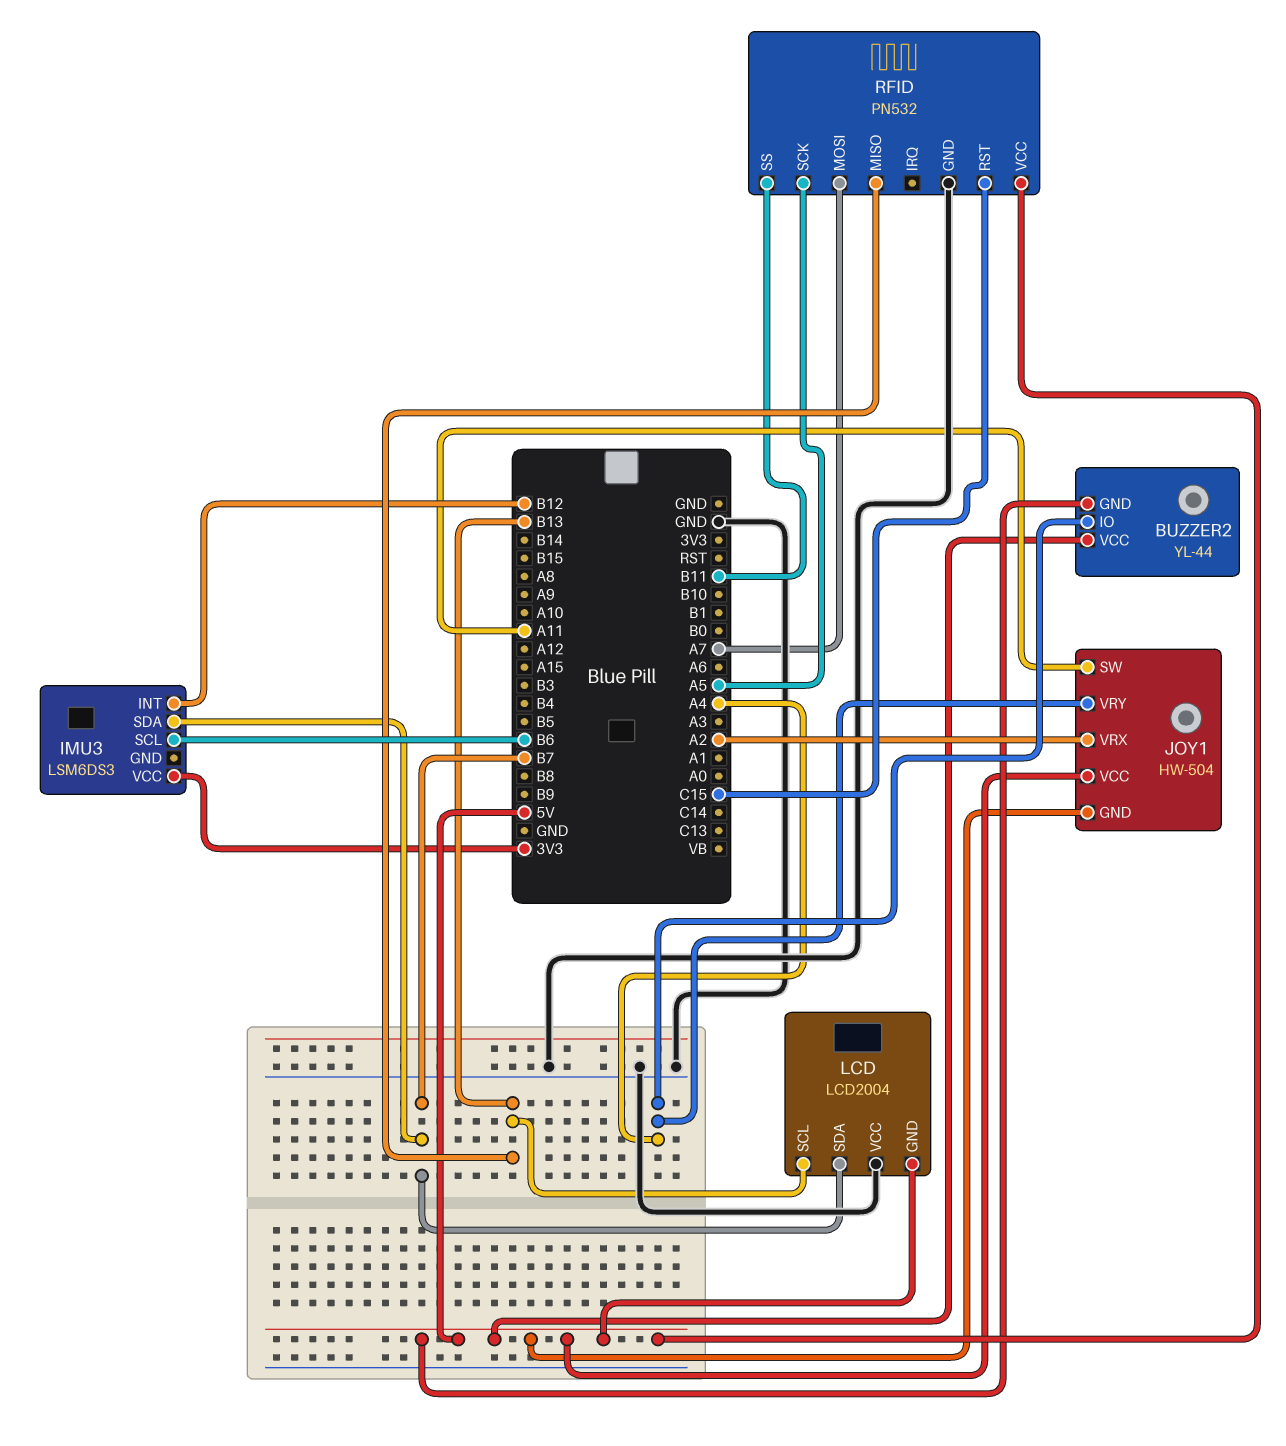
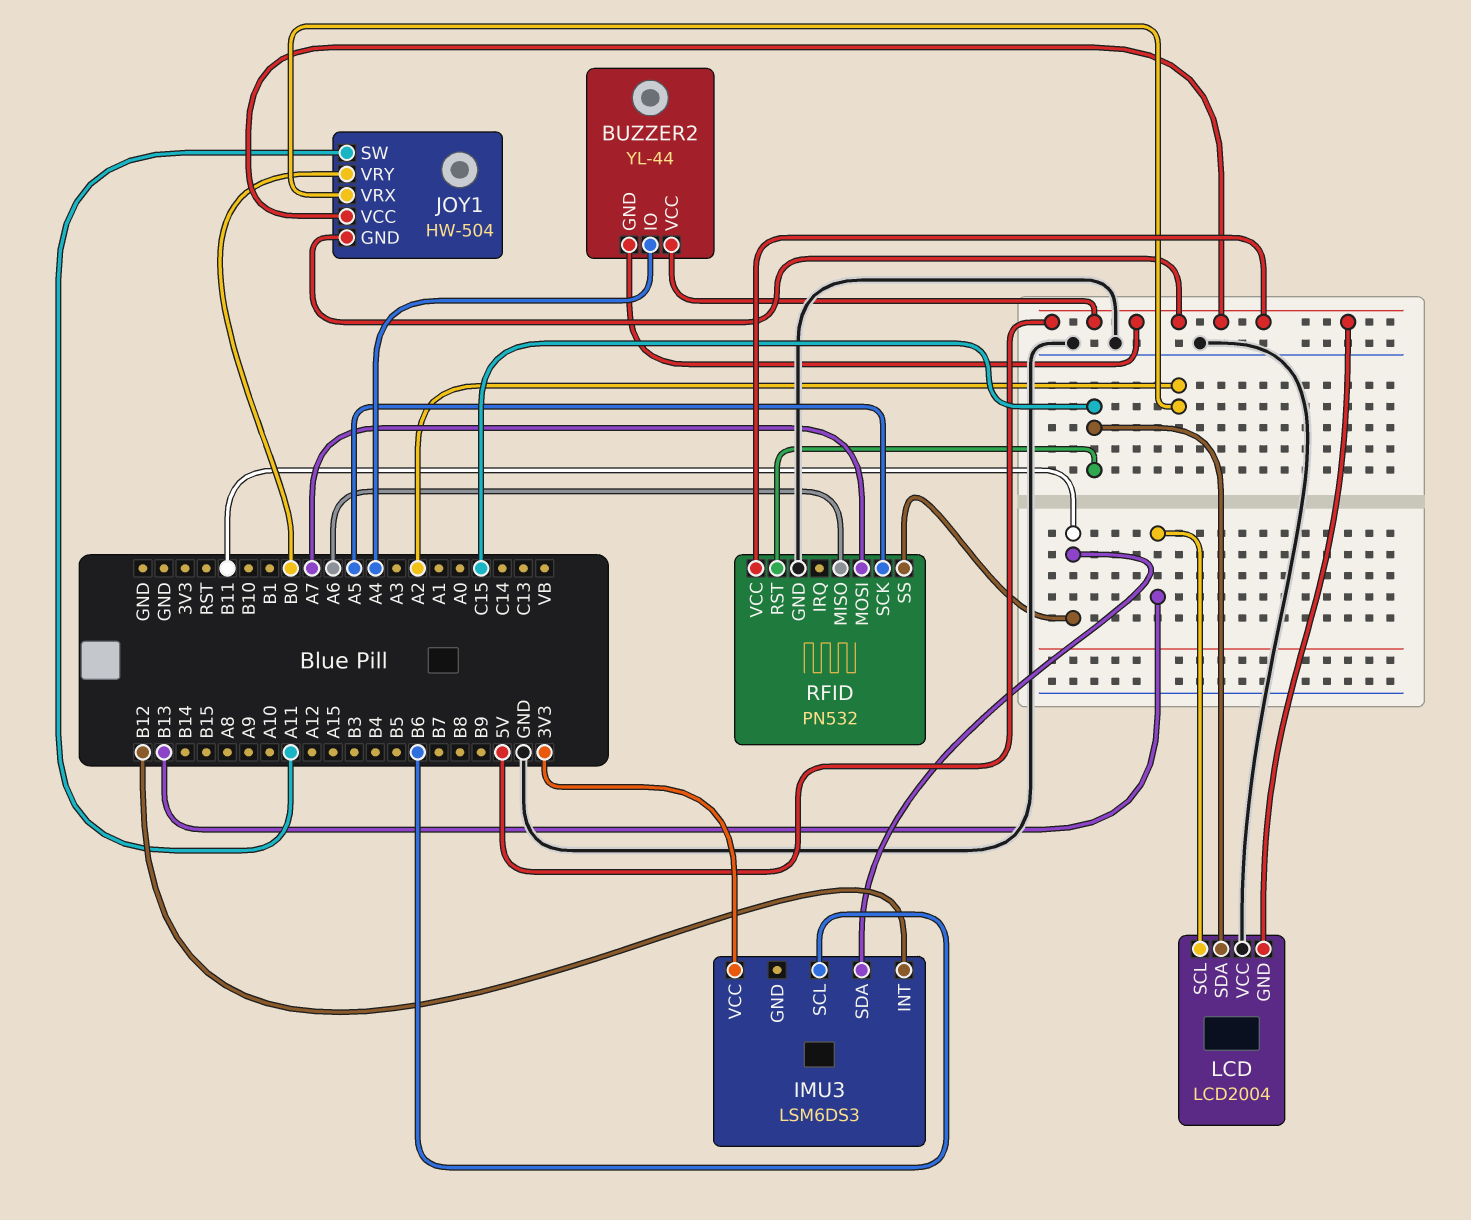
IMU3 pin SDA: B7 -> B11
JOY1 pin VRY: A4 -> B0
LCD pin SDA: B7 -> C15
RFID pin MISO: B13 -> A6

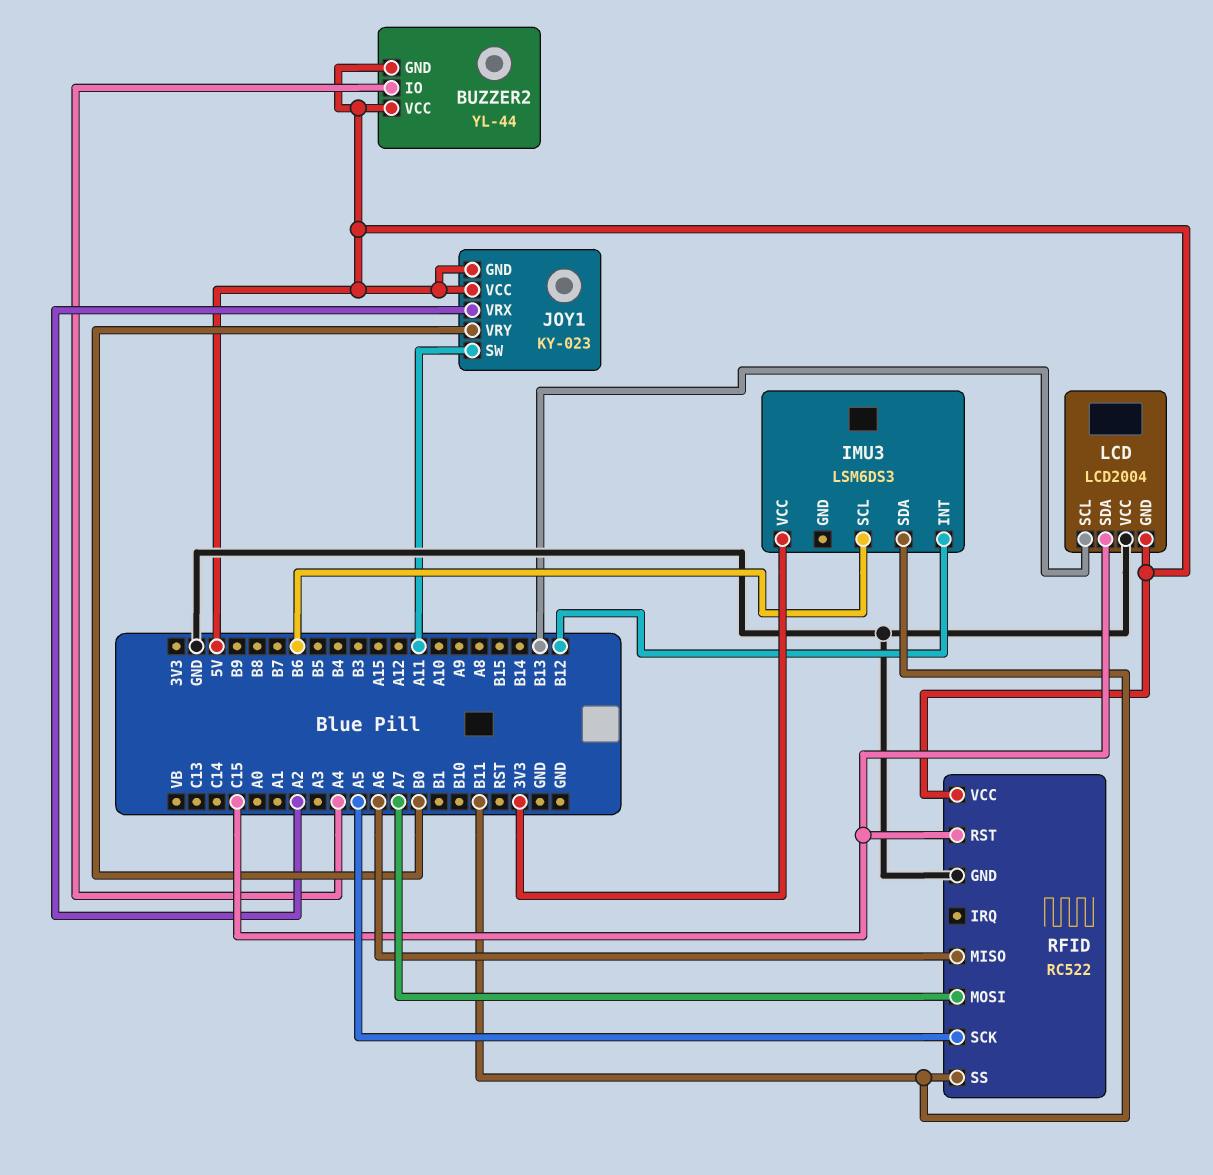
JOY1: HW-504 -> KY-023
RFID: PN532 -> RC522

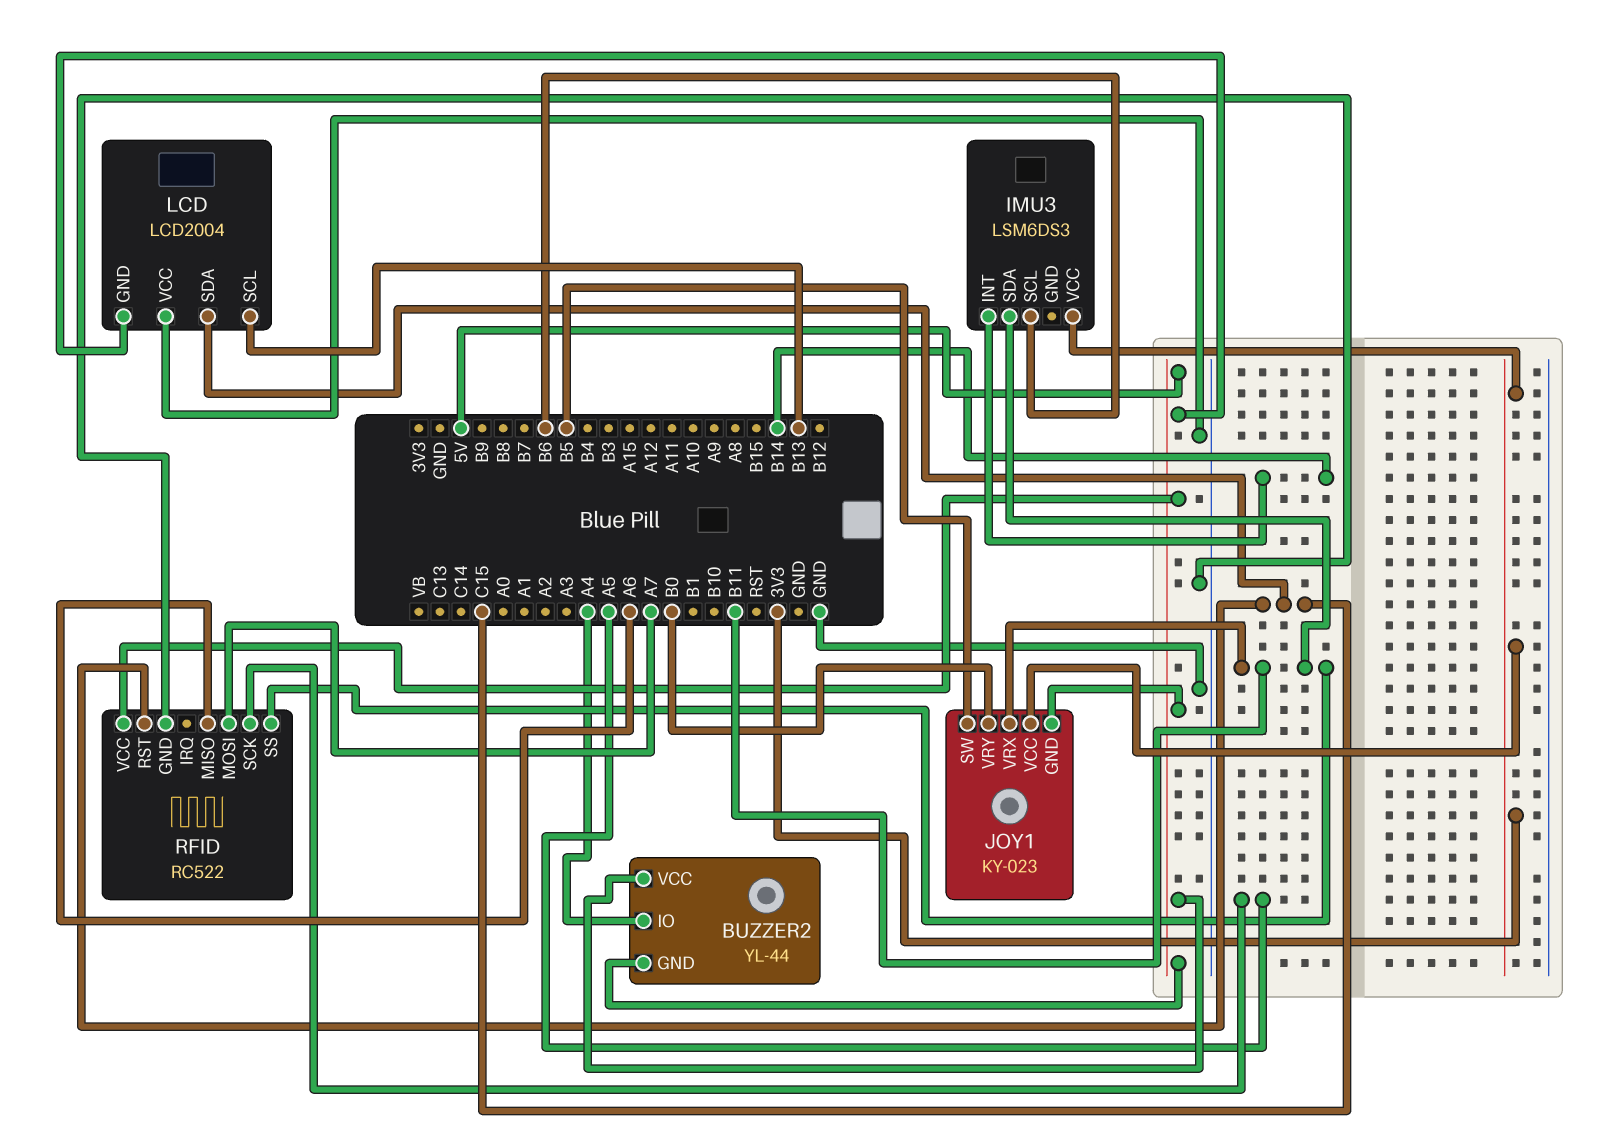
IMU3 pin INT: B12 -> B14
JOY1 pin SW: A11 -> B5
JOY1 pin VCC: 5V -> 3V3
JOY1 pin VRX: A2 -> B11

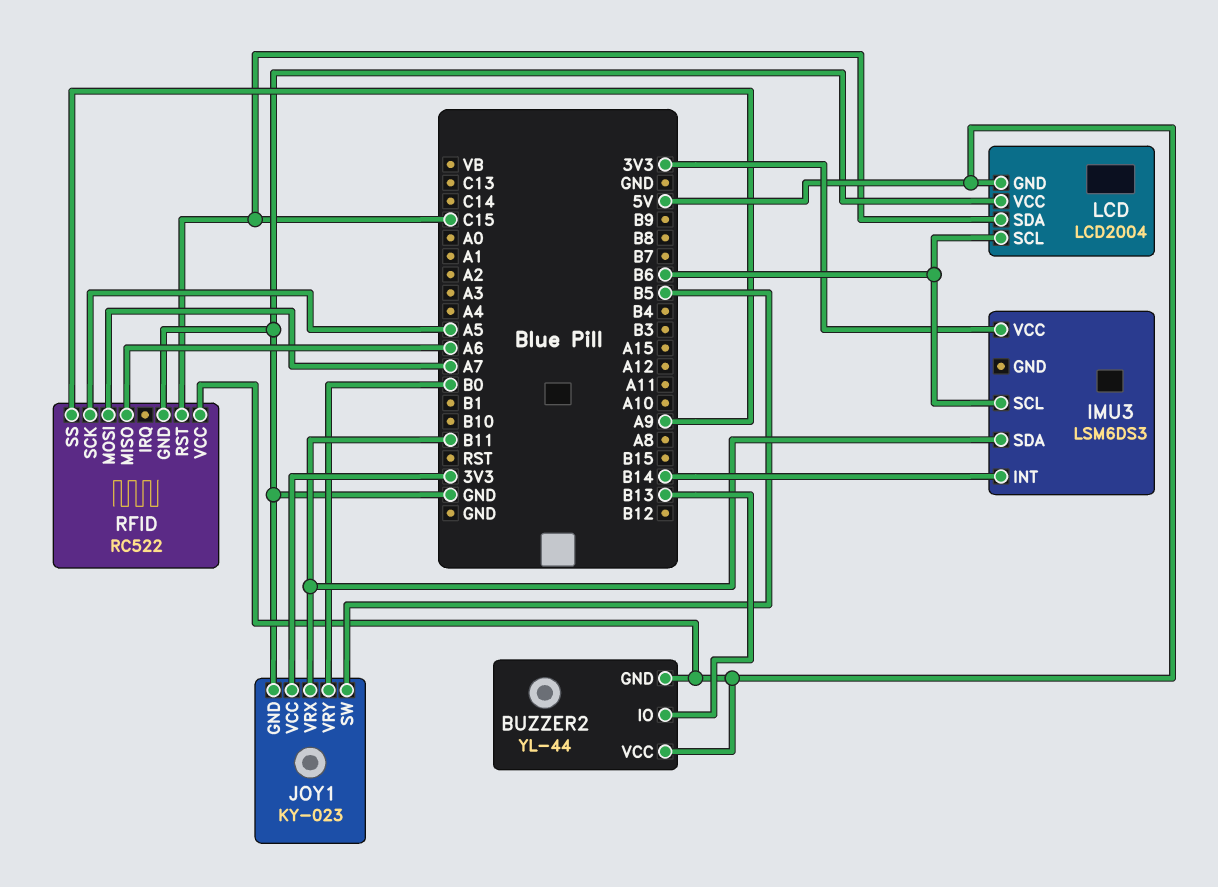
BUZZER2 pin IO: A4 -> B13
JOY1 pin GND: 5V -> GND
LCD pin SCL: B13 -> B6
RFID pin SS: B11 -> A9

